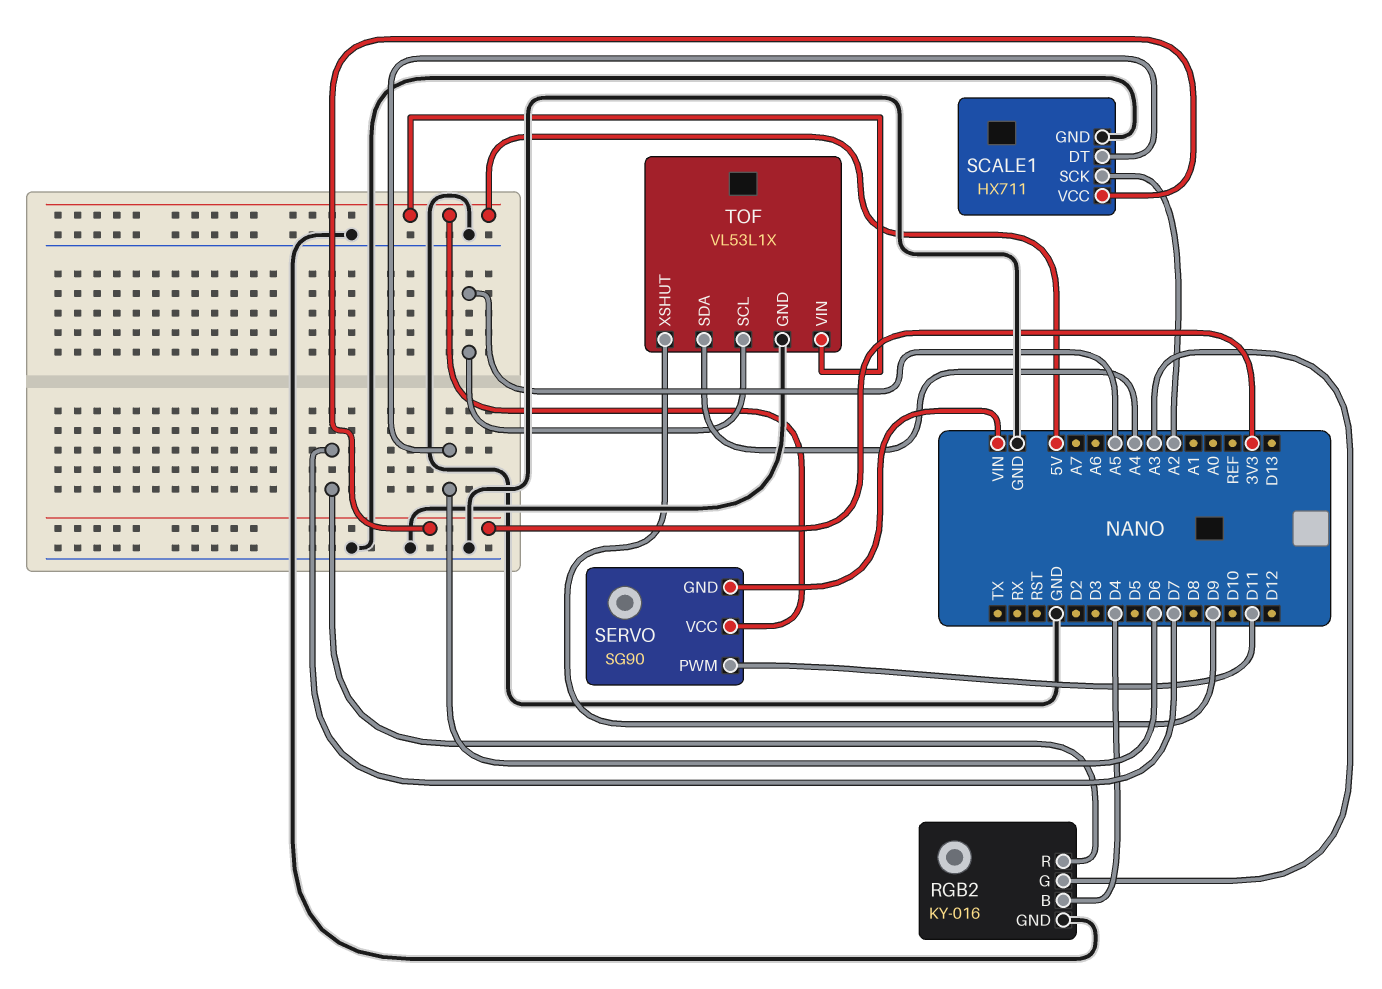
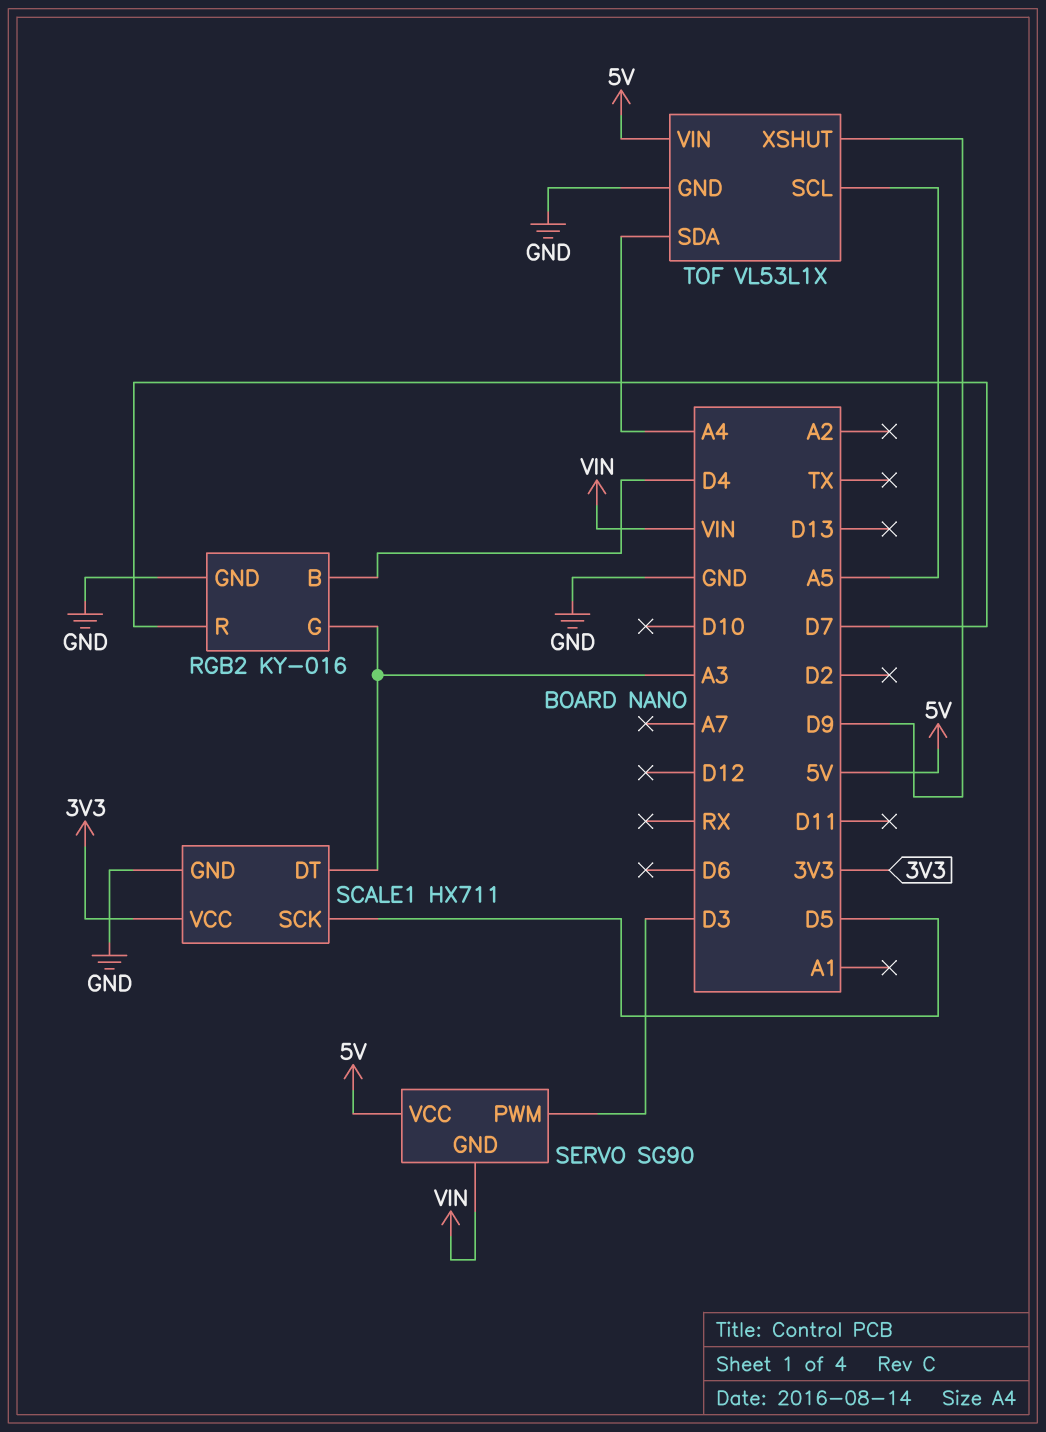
SCALE1 pin DT: D6 -> A3
SCALE1 pin SCK: A2 -> D5
SERVO pin PWM: D11 -> D3

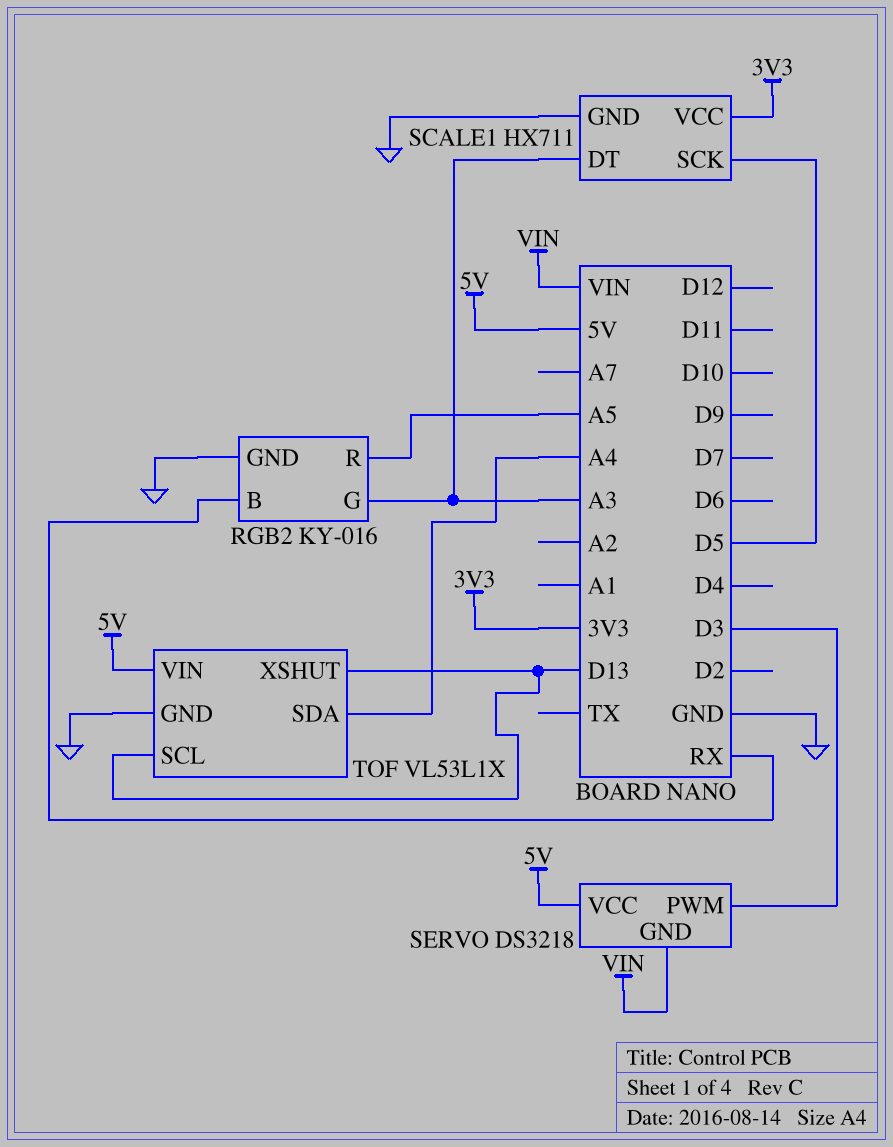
RGB2 pin B: D4 -> RX
RGB2 pin R: D7 -> A5
SERVO: SG90 -> DS3218
TOF pin SCL: A5 -> D13
TOF pin XSHUT: D9 -> D13

